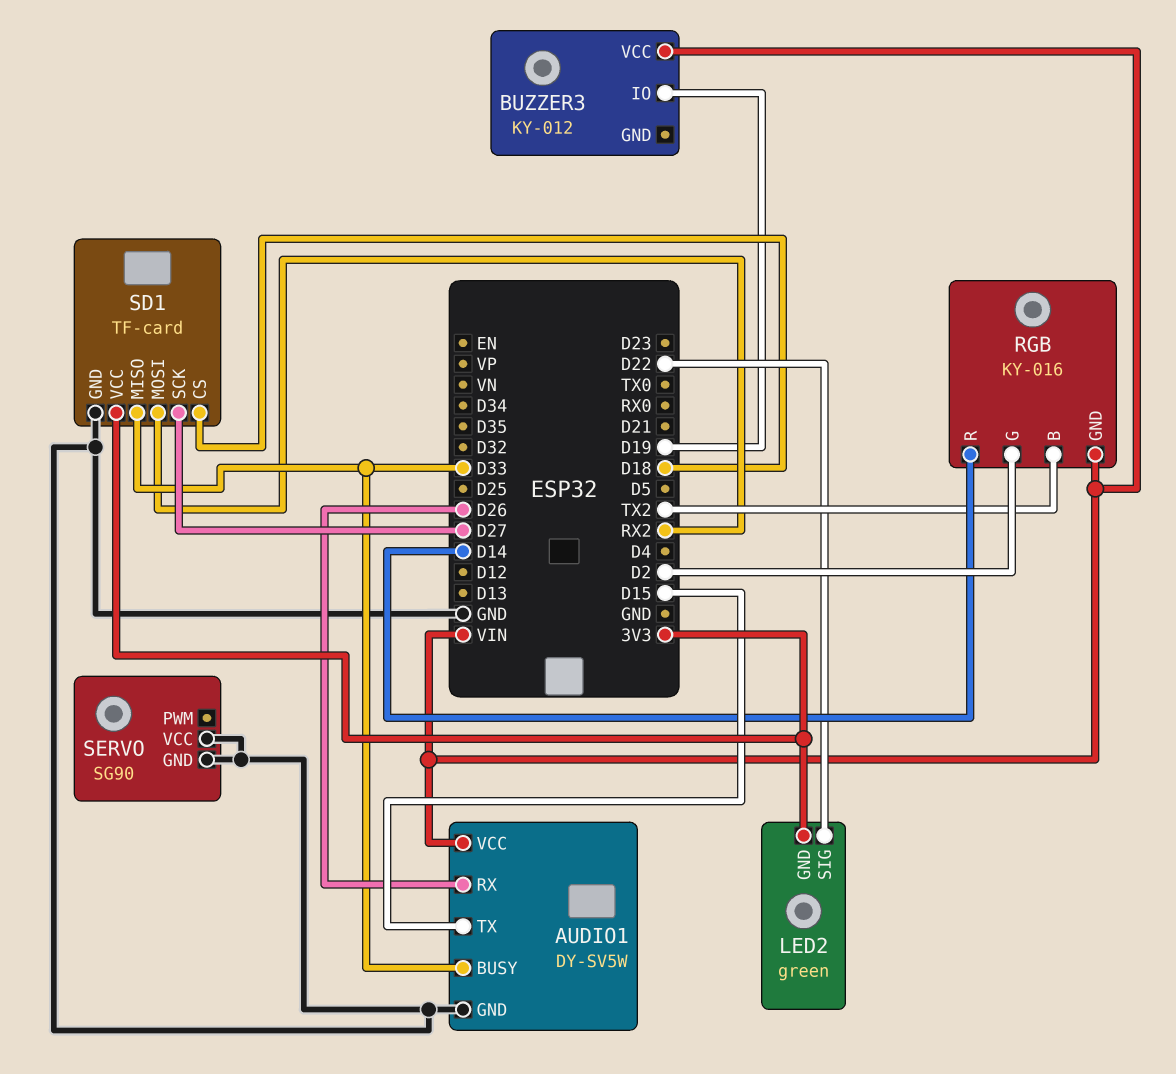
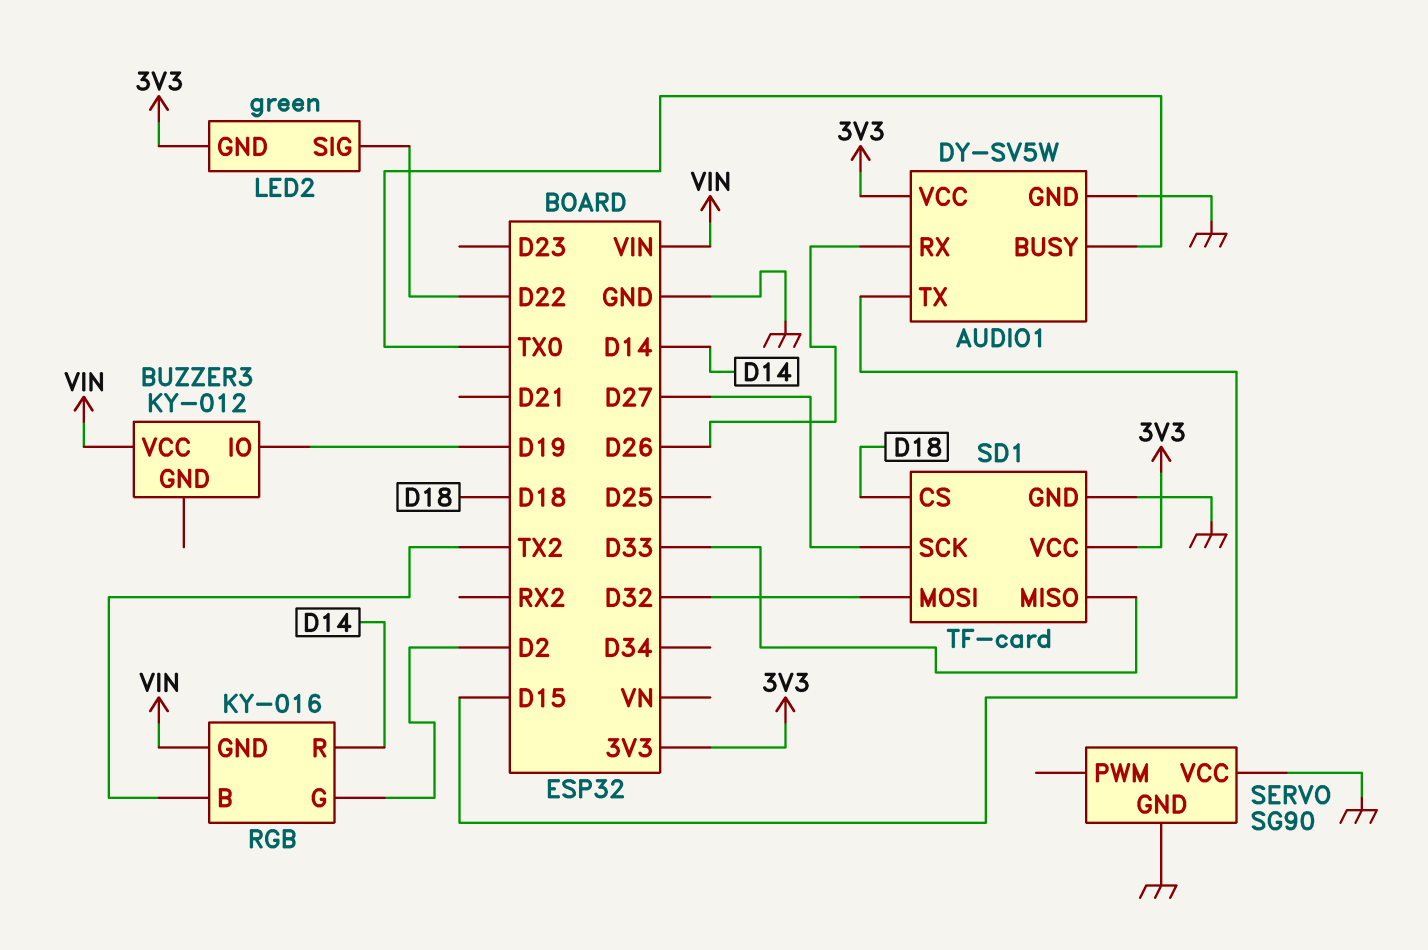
AUDIO1 pin BUSY: D33 -> TX0
AUDIO1 pin VCC: VIN -> 3V3
SD1 pin MOSI: RX2 -> D32

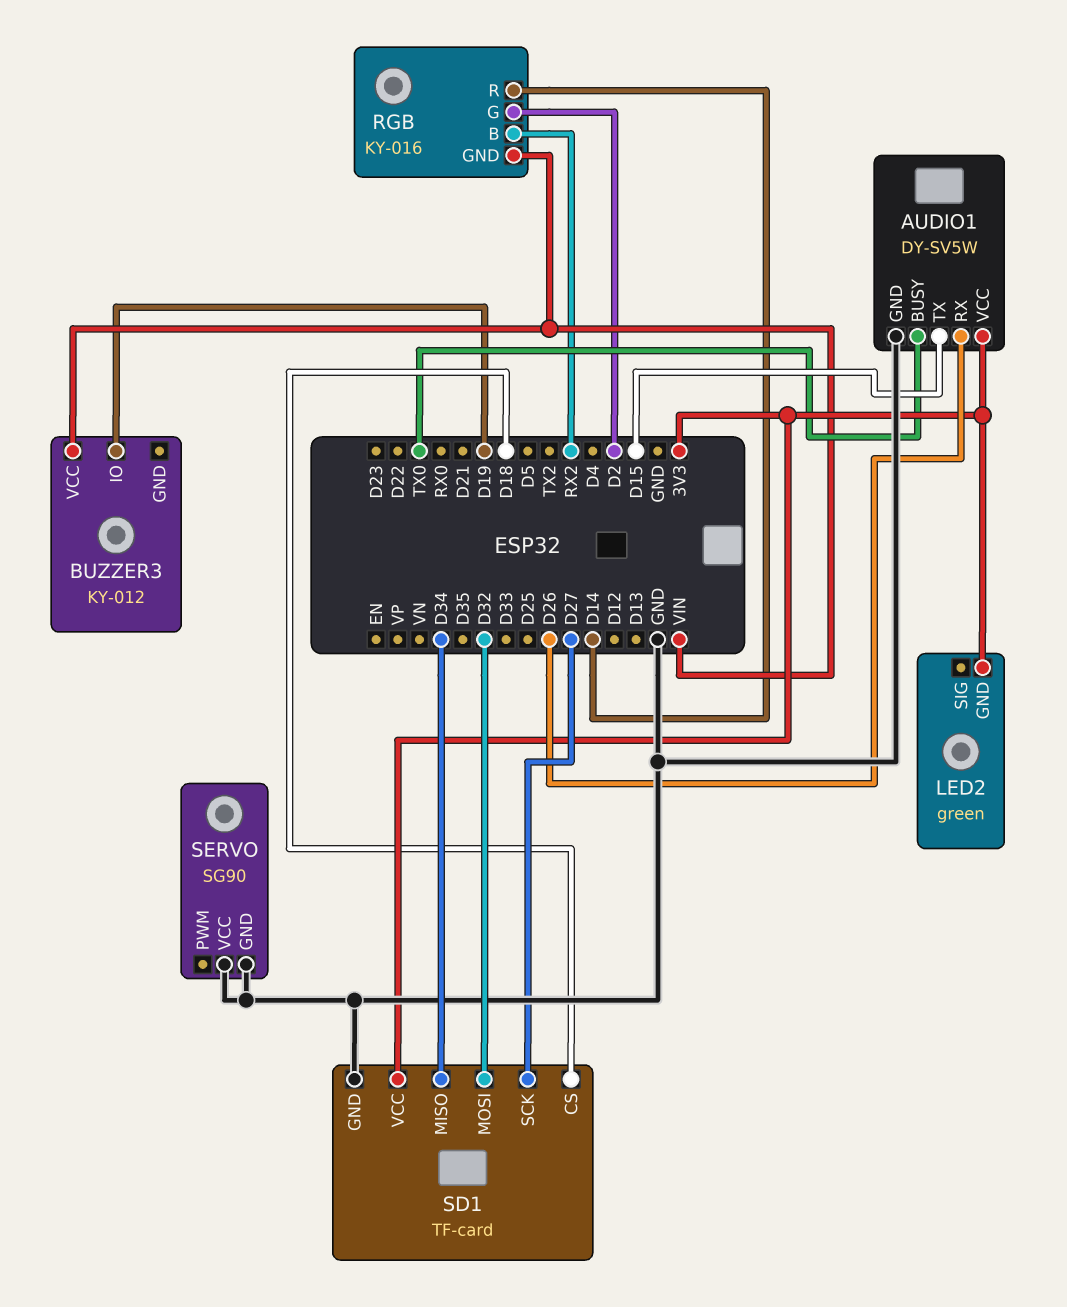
LED2 pin SIG: D22 -> none
RGB pin B: TX2 -> RX2
SD1 pin MISO: D33 -> D34

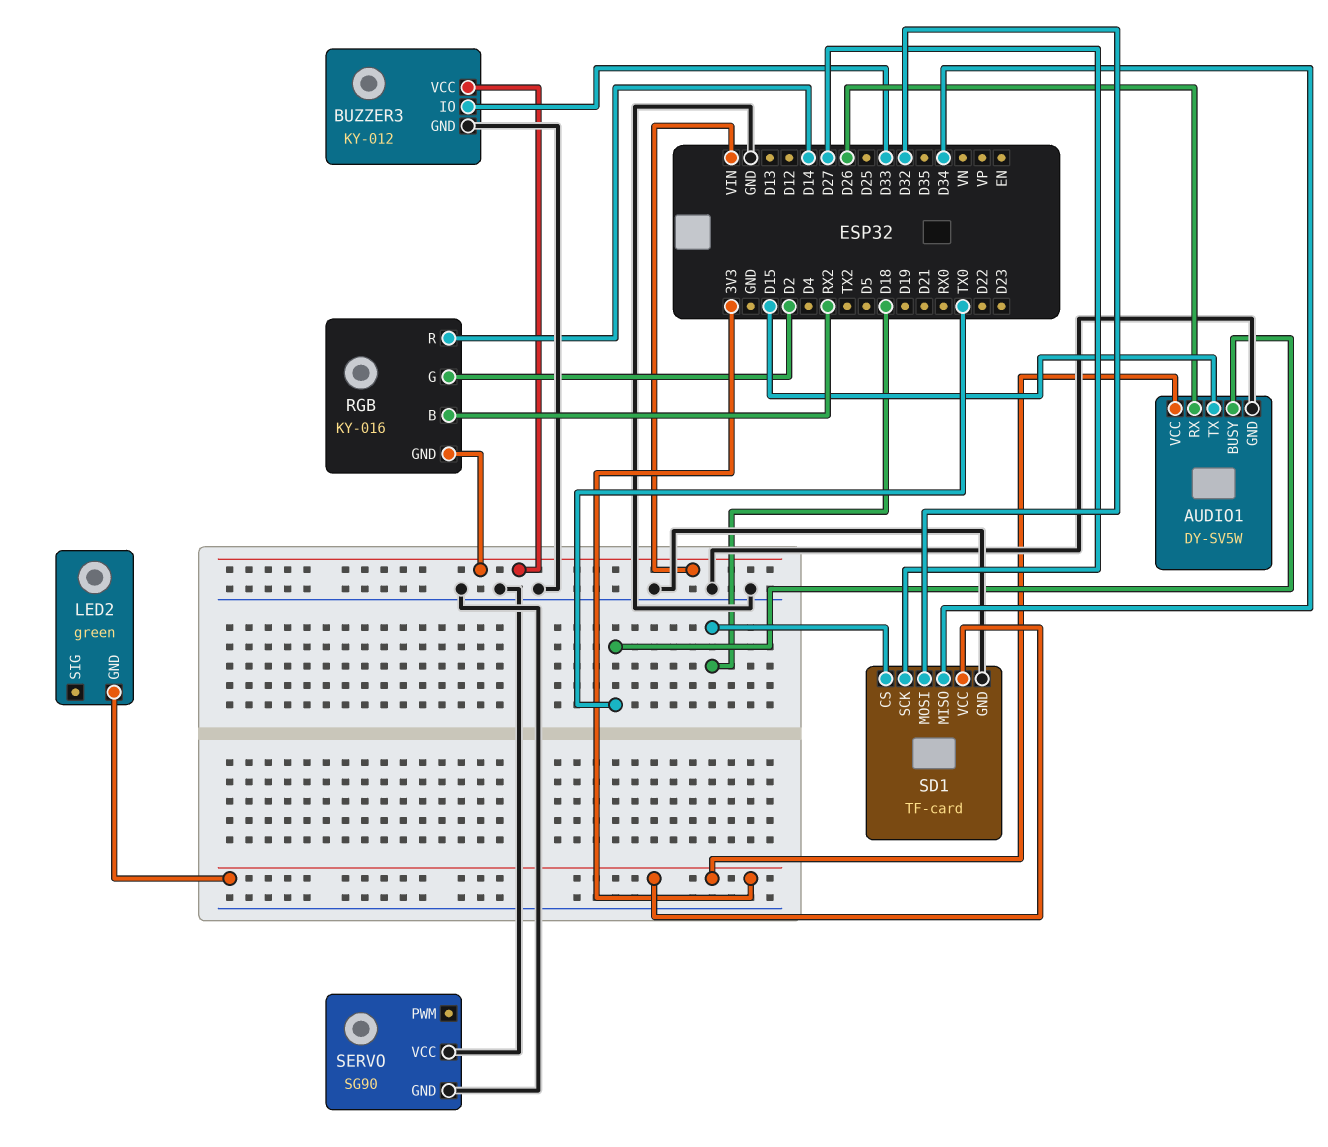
BUZZER3 pin GND: none -> GND
BUZZER3 pin IO: D19 -> D33

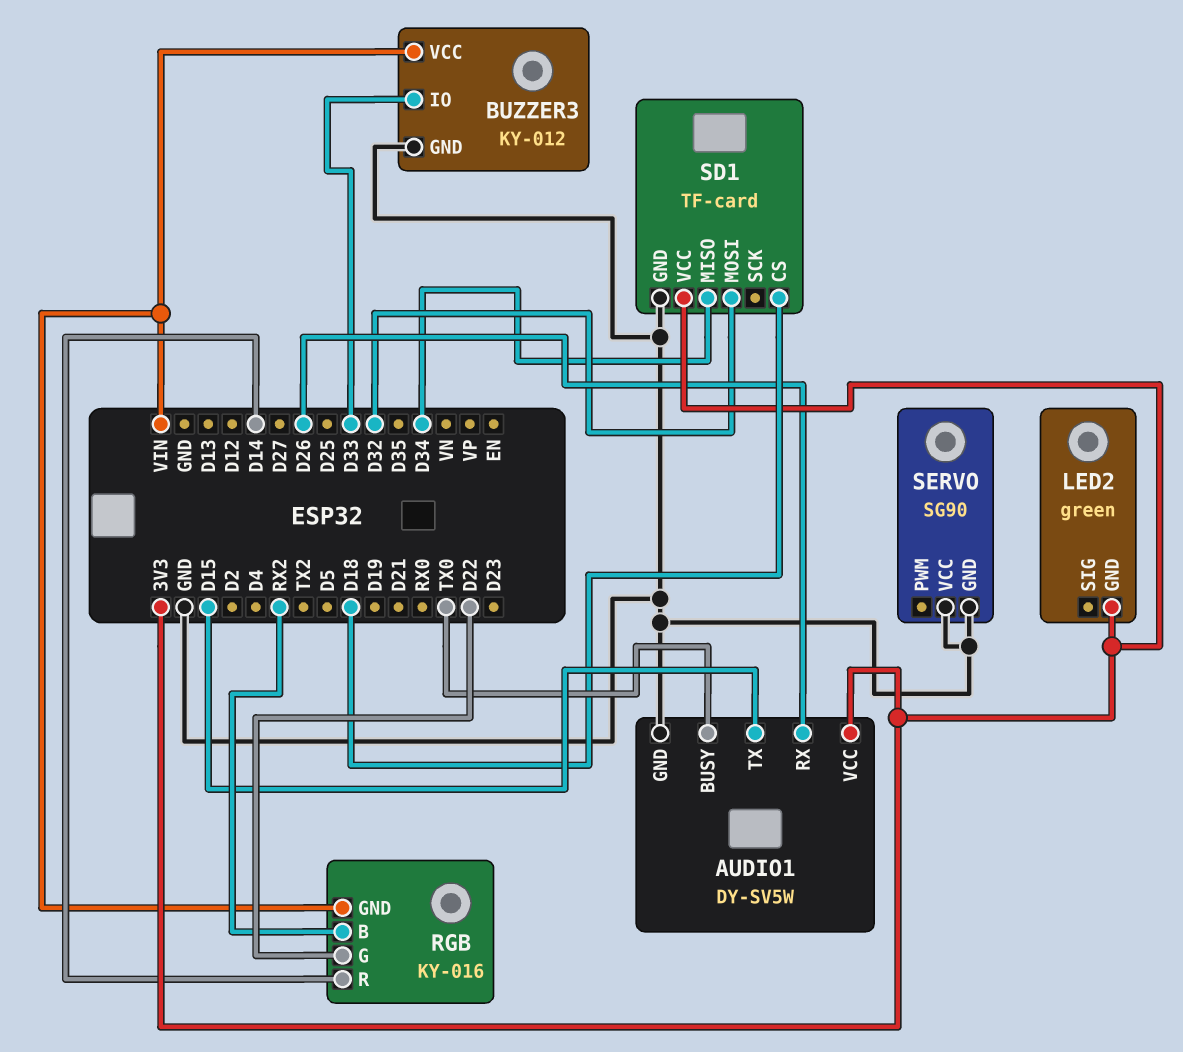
RGB pin G: D2 -> D22
SD1 pin SCK: D27 -> none

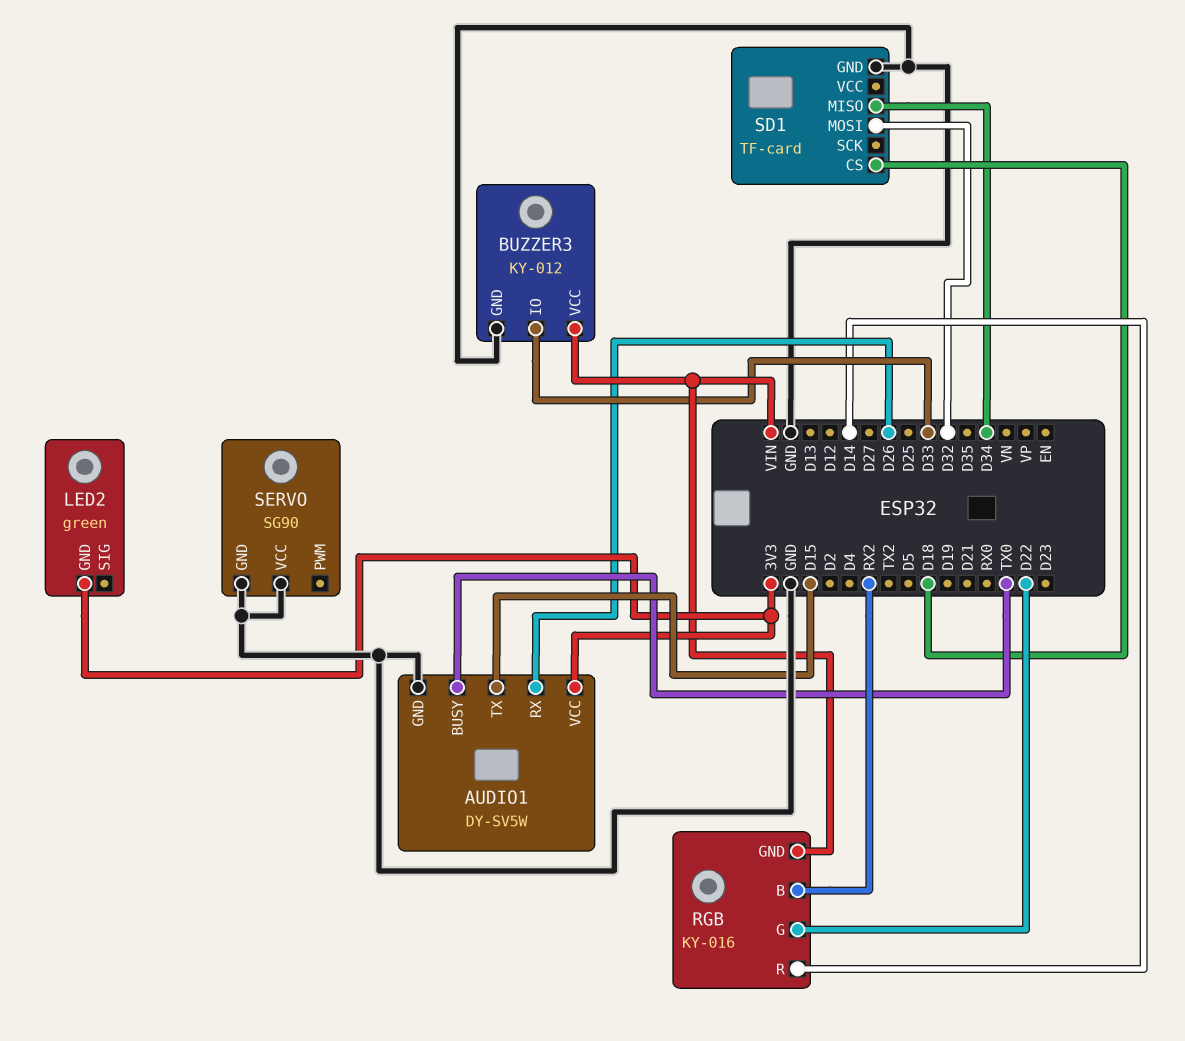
SD1 pin VCC: 3V3 -> none

